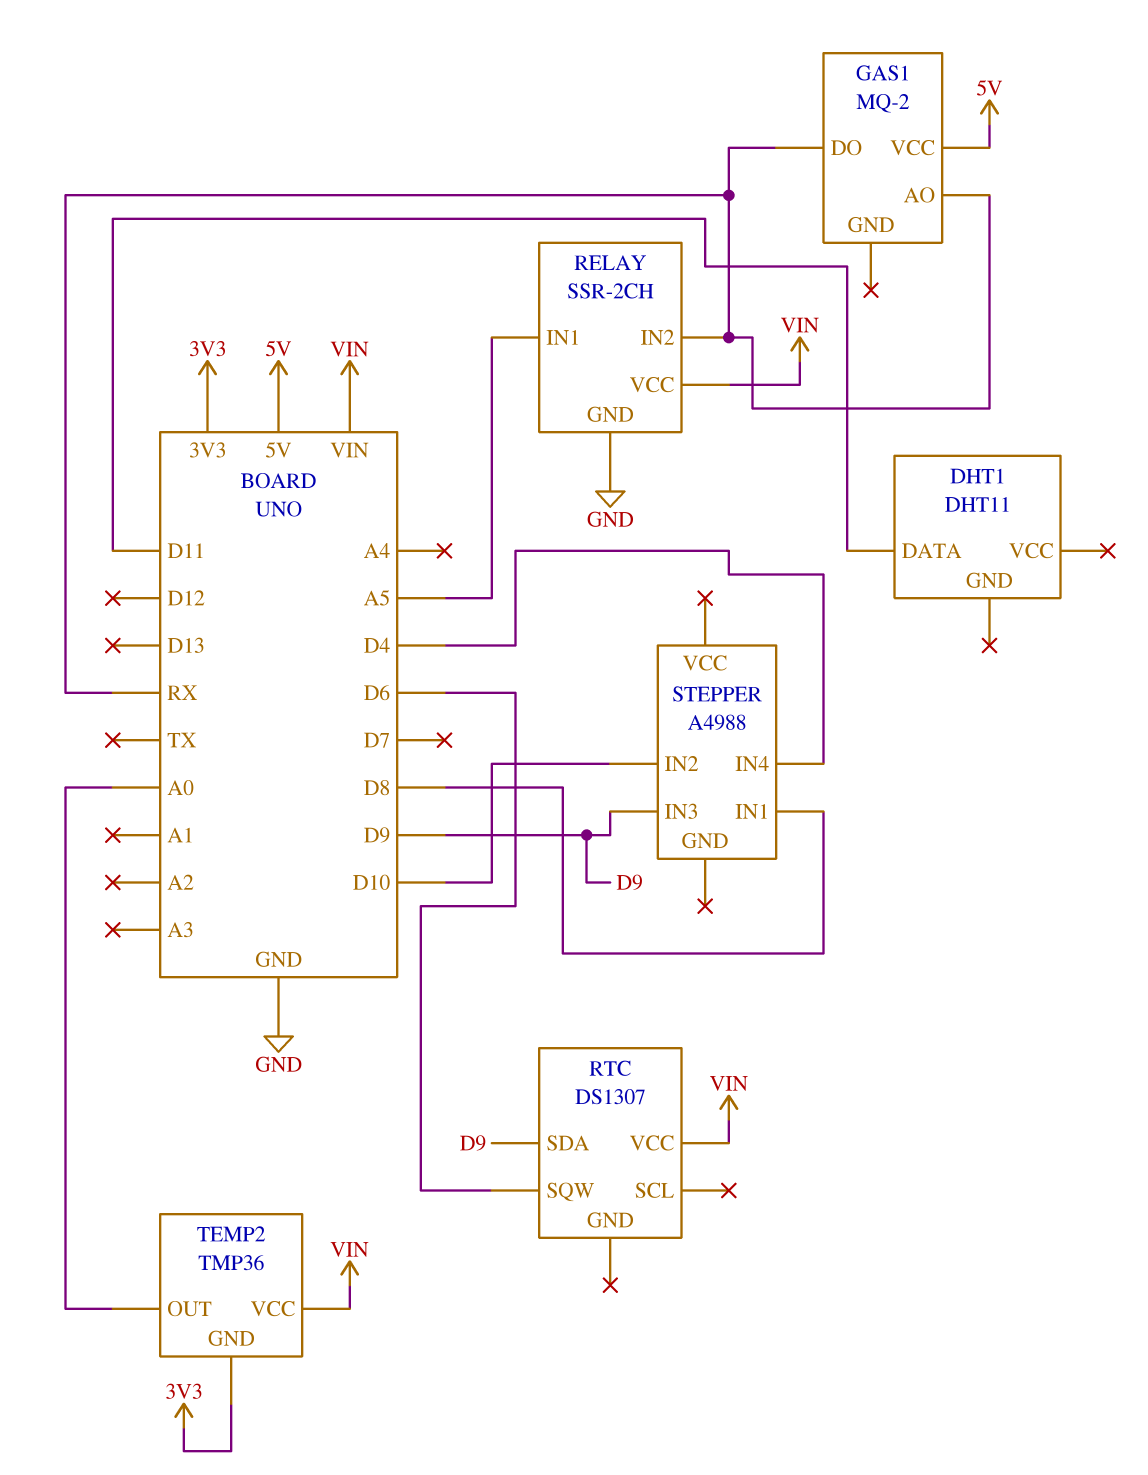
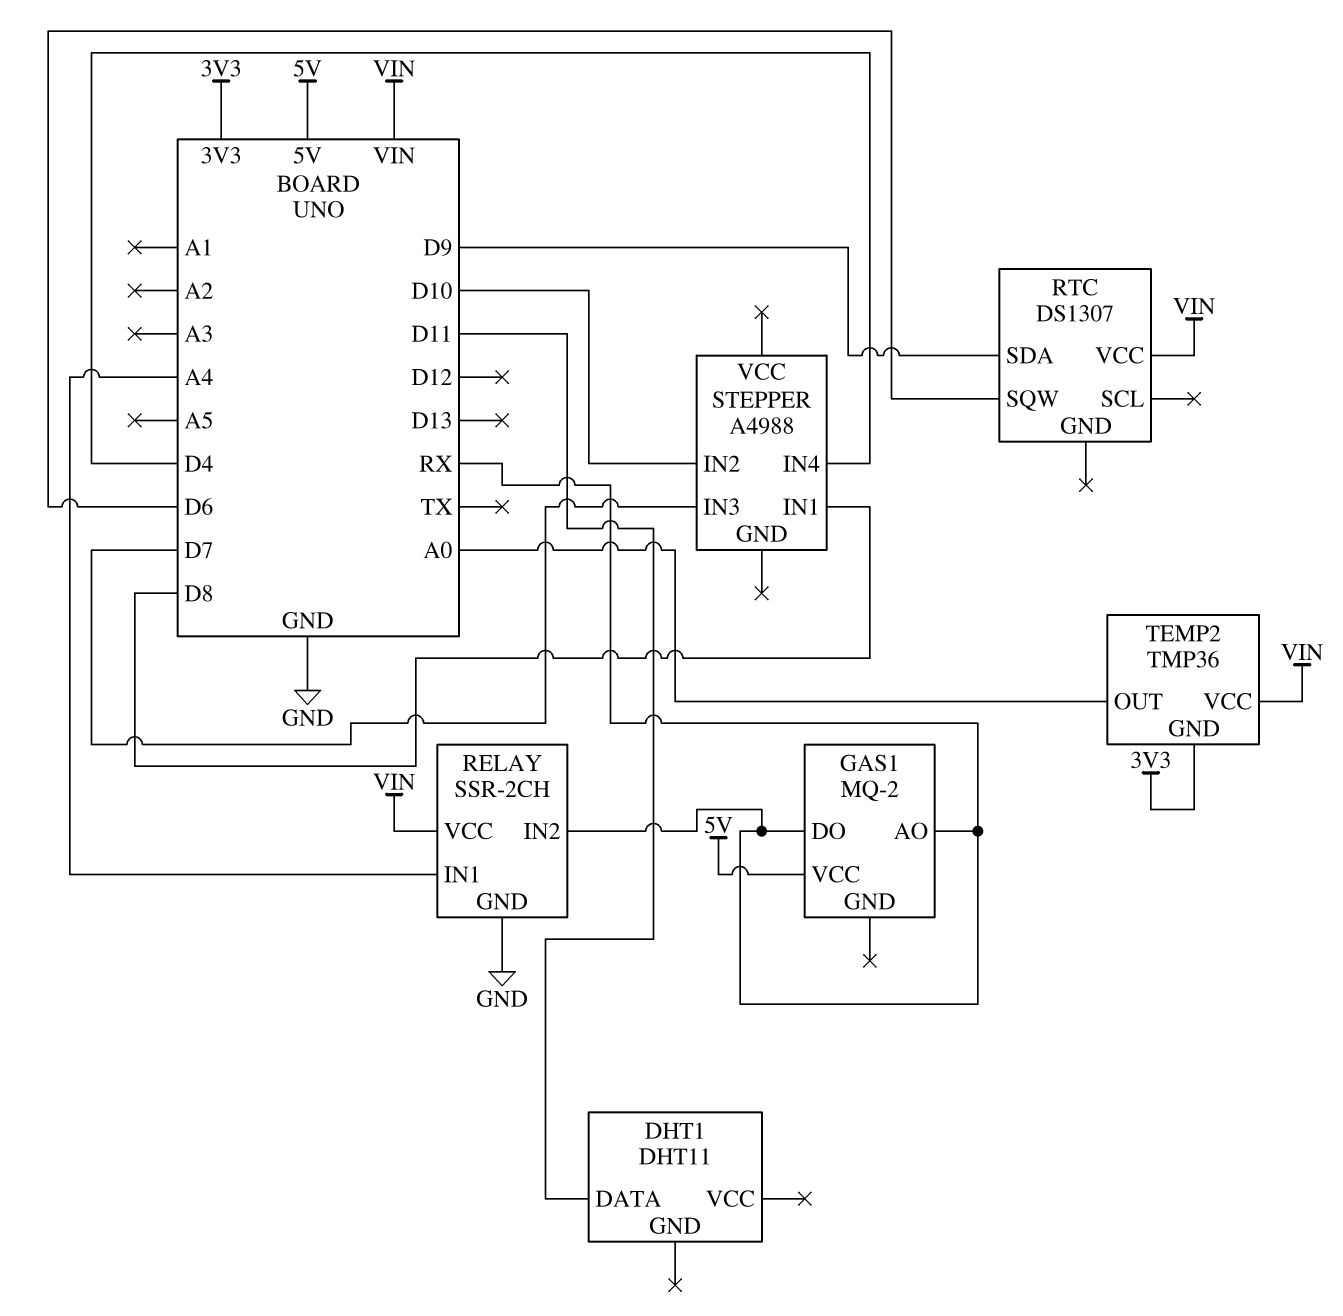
RELAY pin IN1: A5 -> A4
STEPPER pin IN3: D9 -> D7

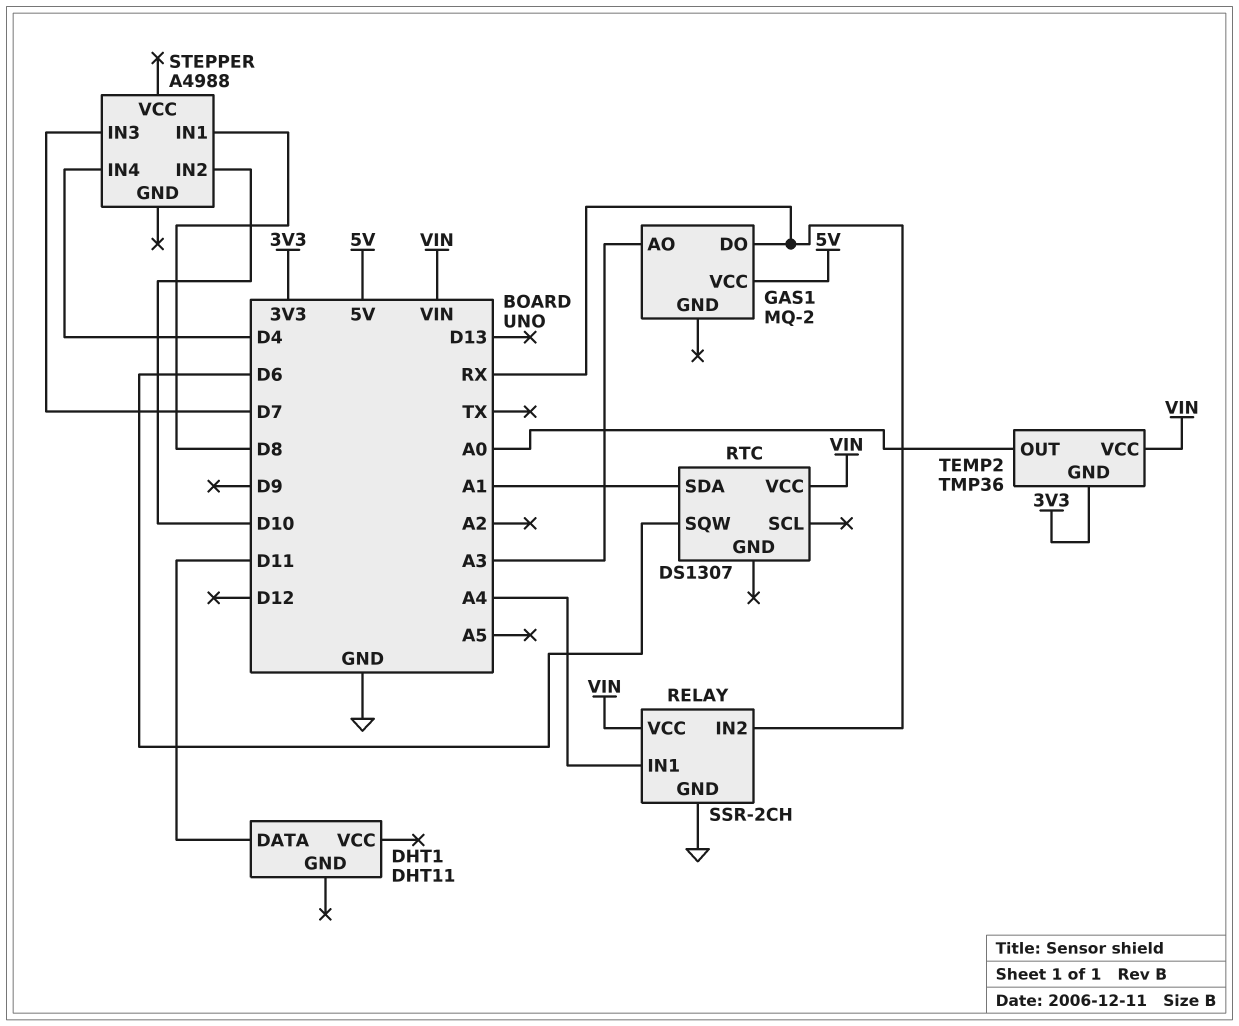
GAS1 pin AO: RX -> A3
RTC pin SDA: D9 -> A1

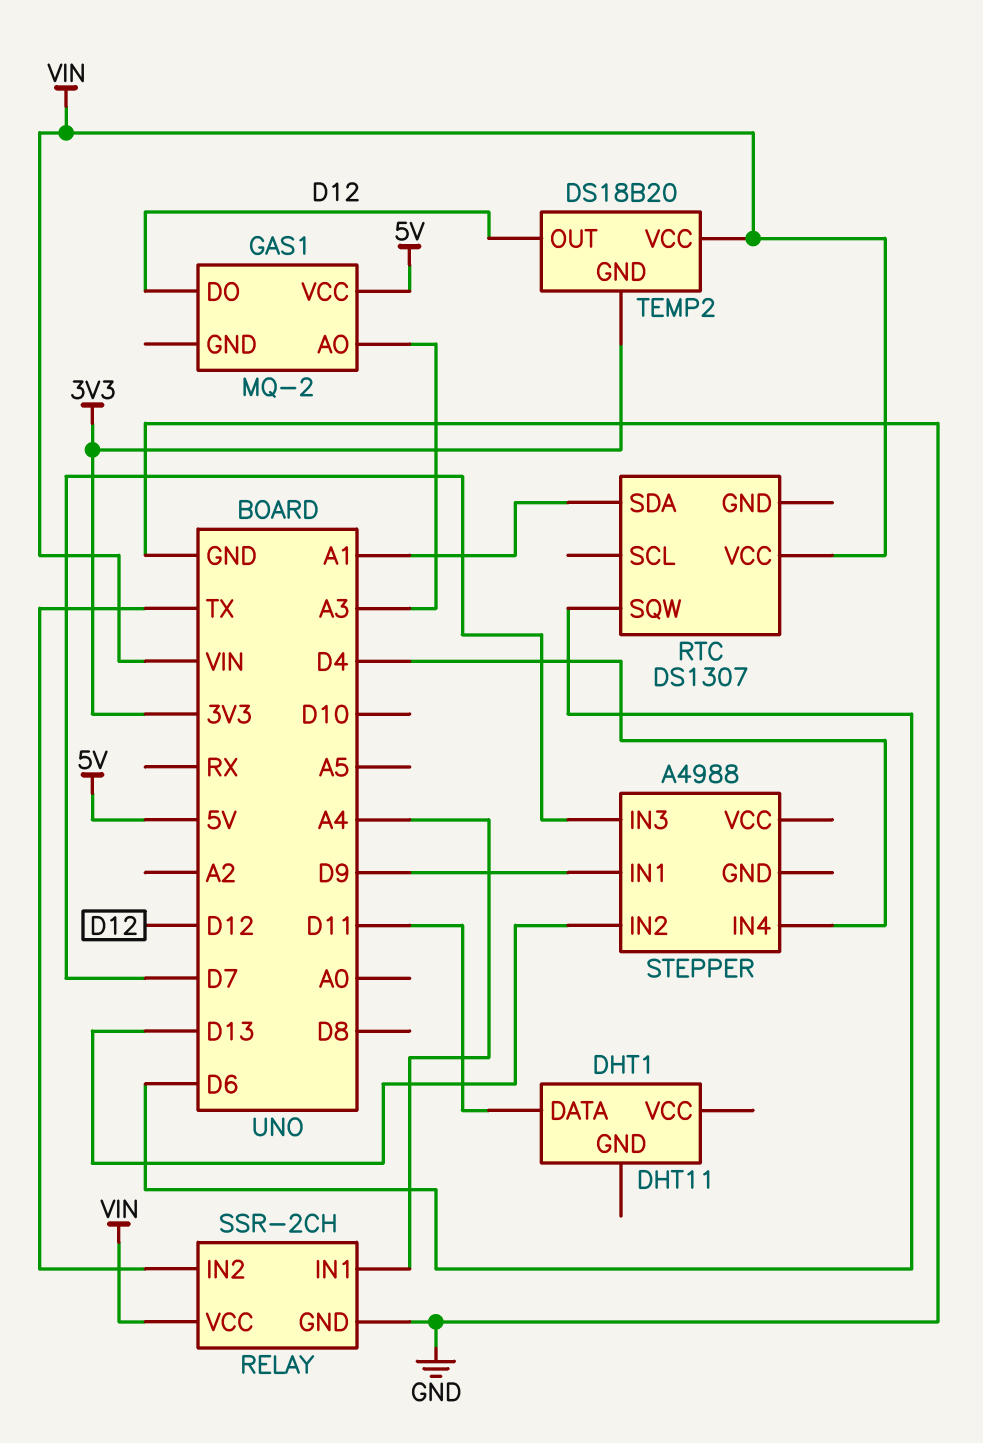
GAS1 pin DO: RX -> D12
RELAY pin IN2: RX -> TX
STEPPER pin IN1: D8 -> D9
STEPPER pin IN2: D10 -> D13
TEMP2: TMP36 -> DS18B20
TEMP2 pin OUT: A0 -> D12

